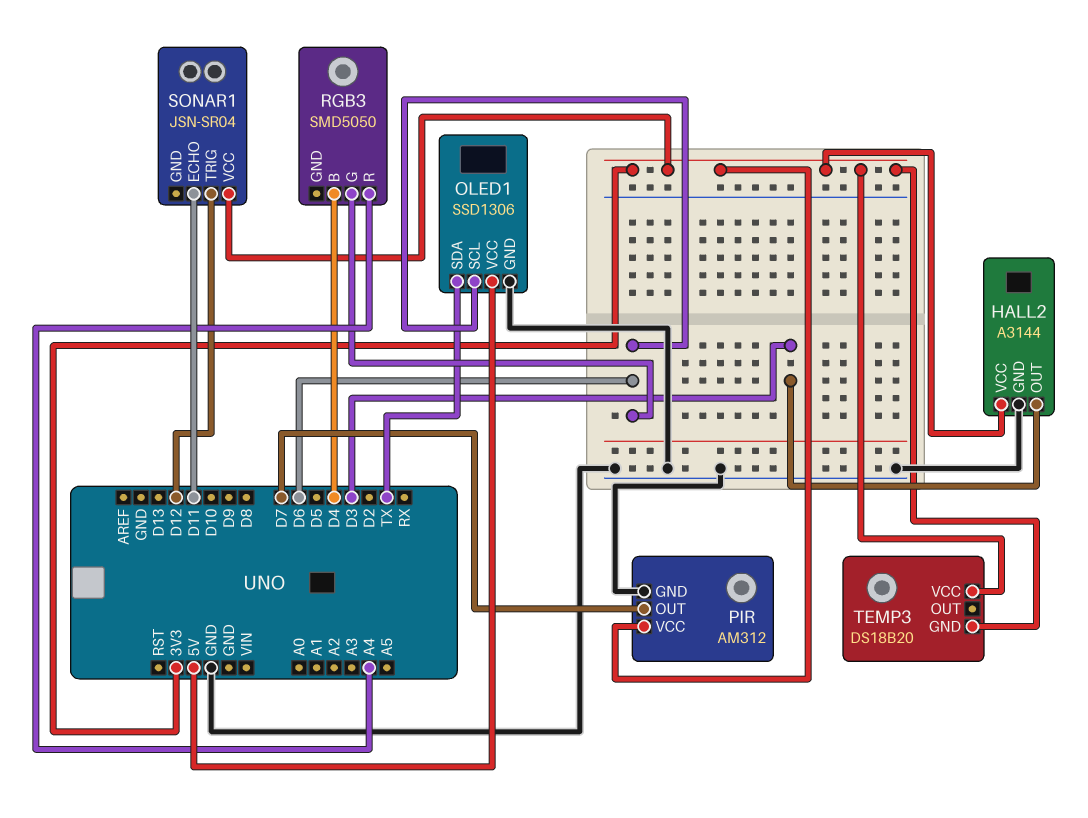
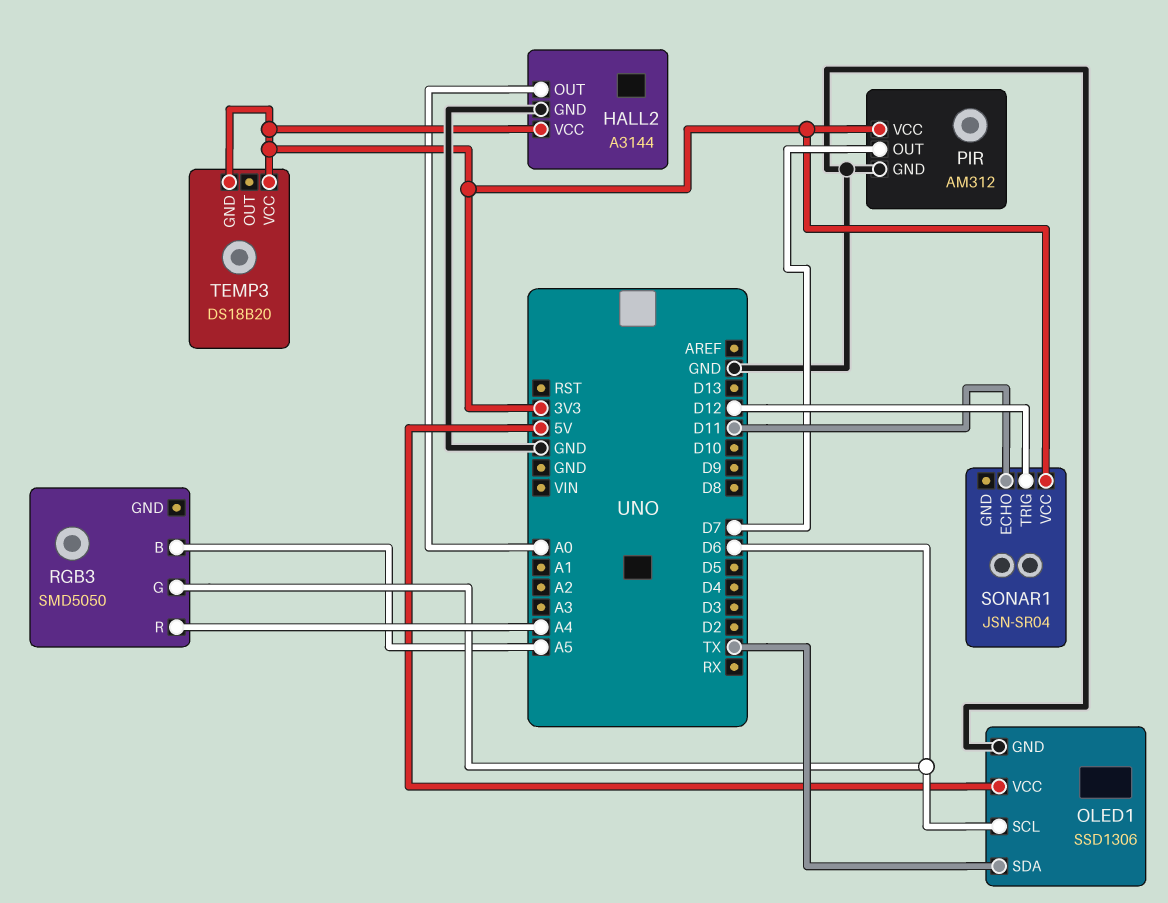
HALL2 pin OUT: D3 -> A0
RGB3 pin B: D4 -> A5

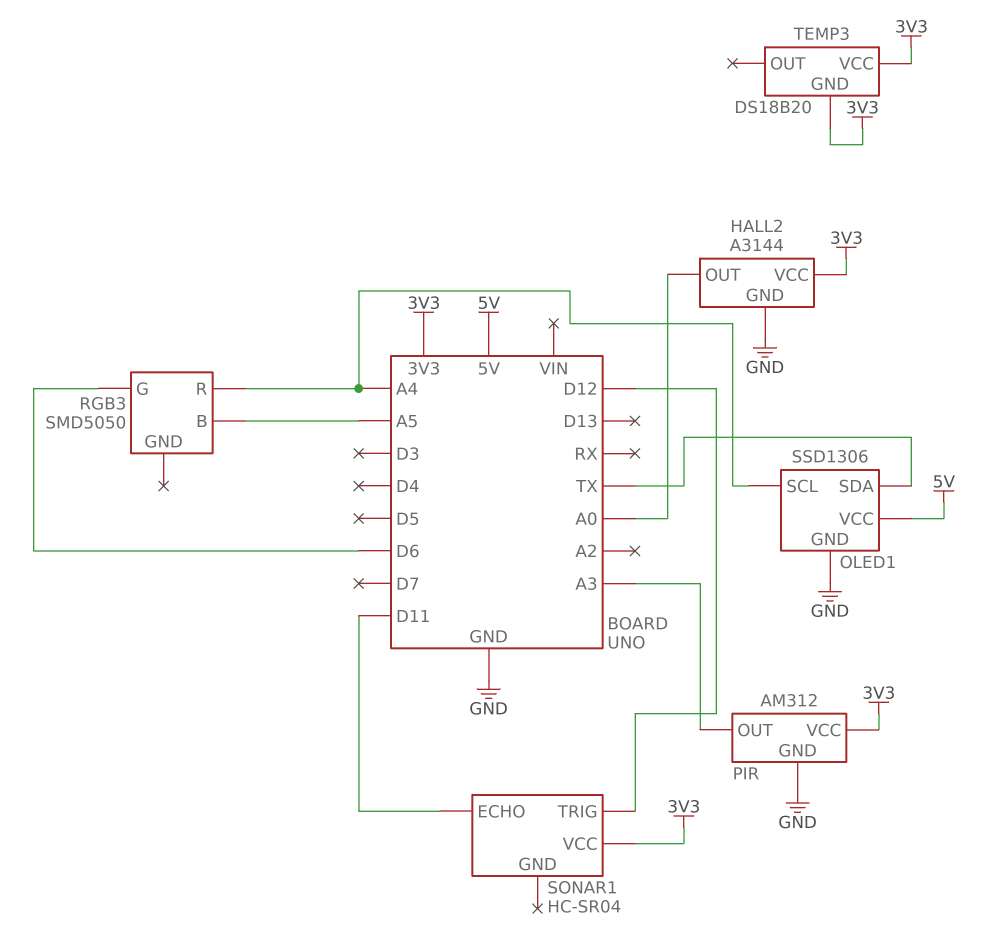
OLED1 pin SCL: D6 -> A4
PIR pin OUT: D7 -> A3
SONAR1: JSN-SR04 -> HC-SR04

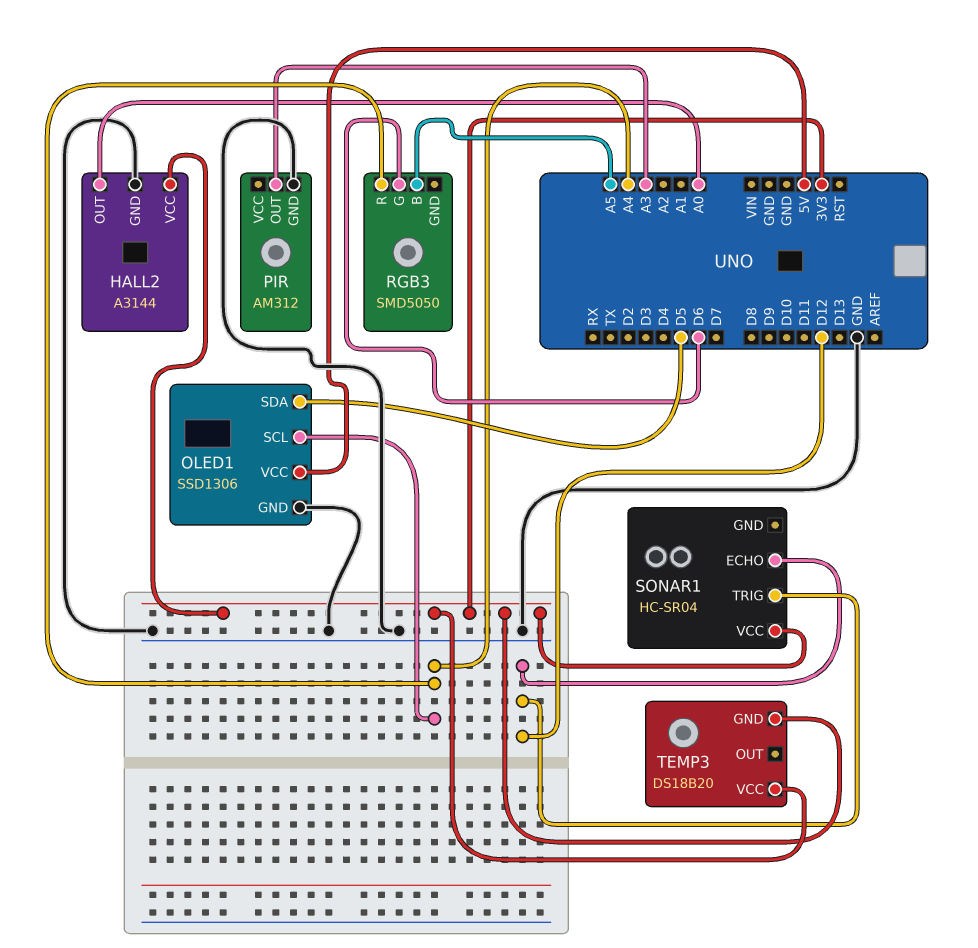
OLED1 pin SDA: TX -> D5
PIR pin VCC: 3V3 -> none
SONAR1 pin ECHO: D11 -> D12

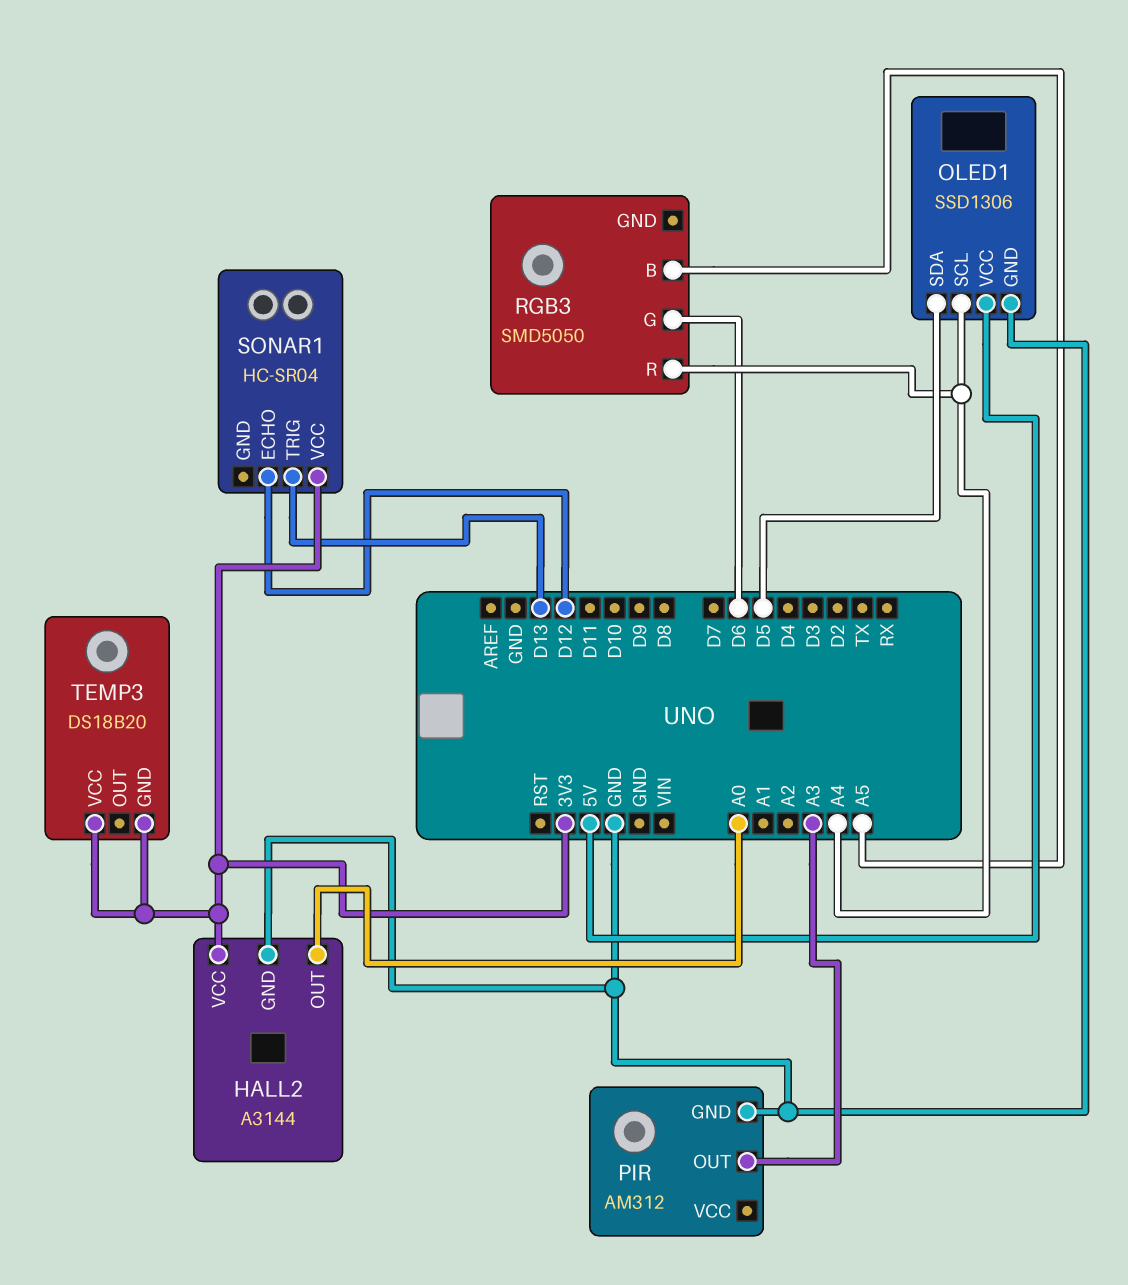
SONAR1 pin TRIG: D12 -> D13

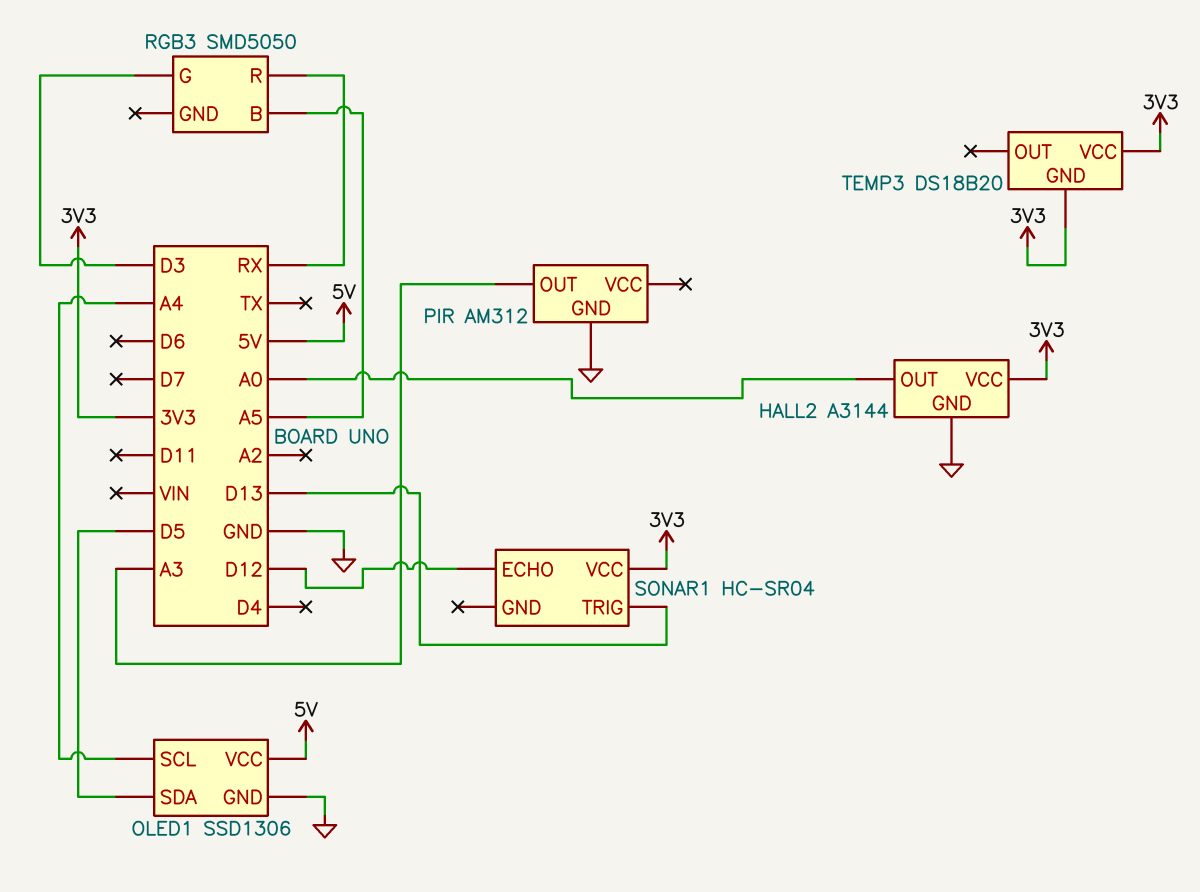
RGB3 pin G: D6 -> D3
RGB3 pin R: A4 -> RX

